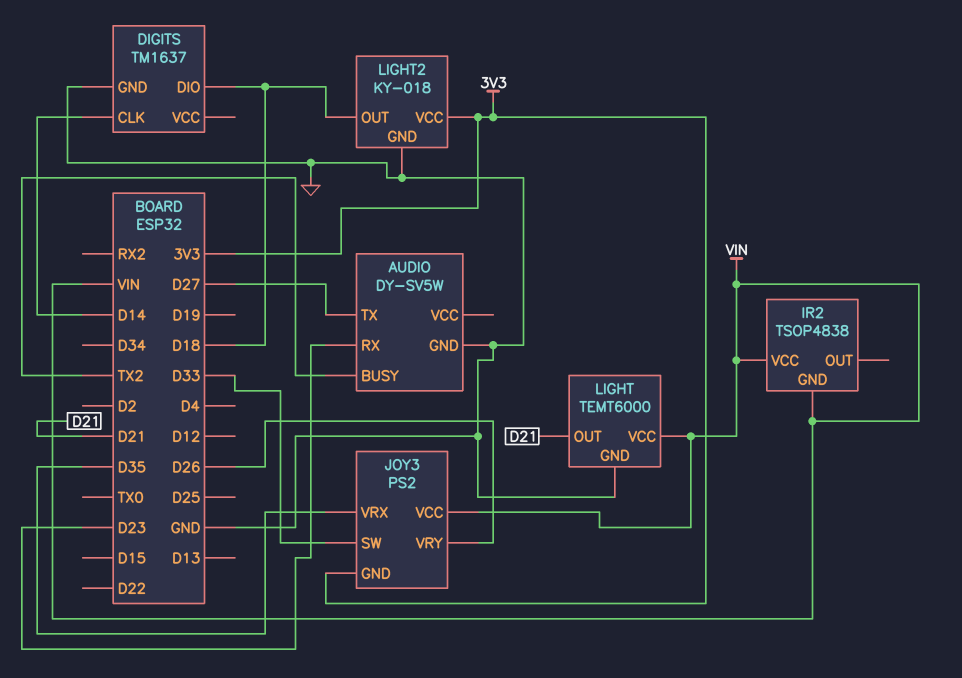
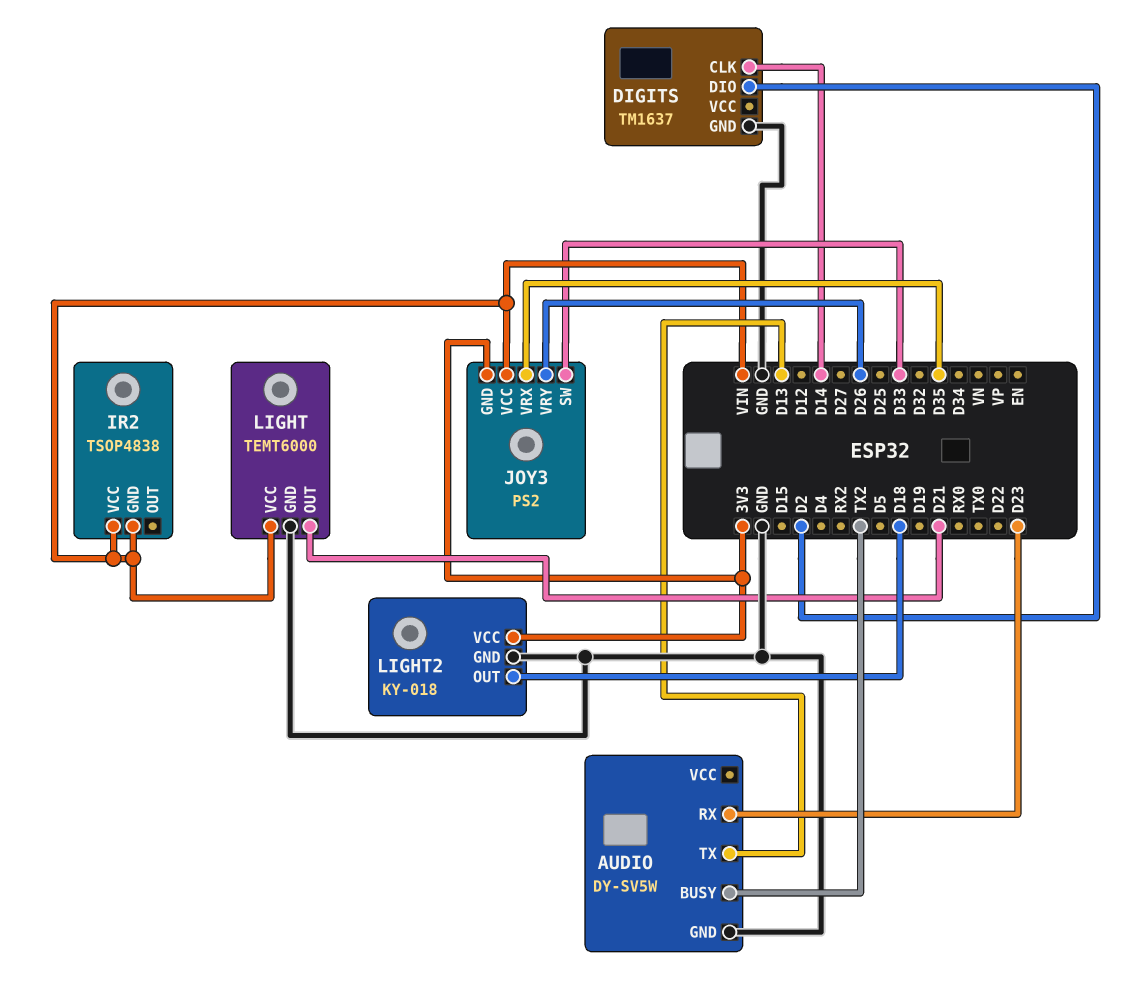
AUDIO pin TX: D27 -> D13
DIGITS pin DIO: D18 -> D2

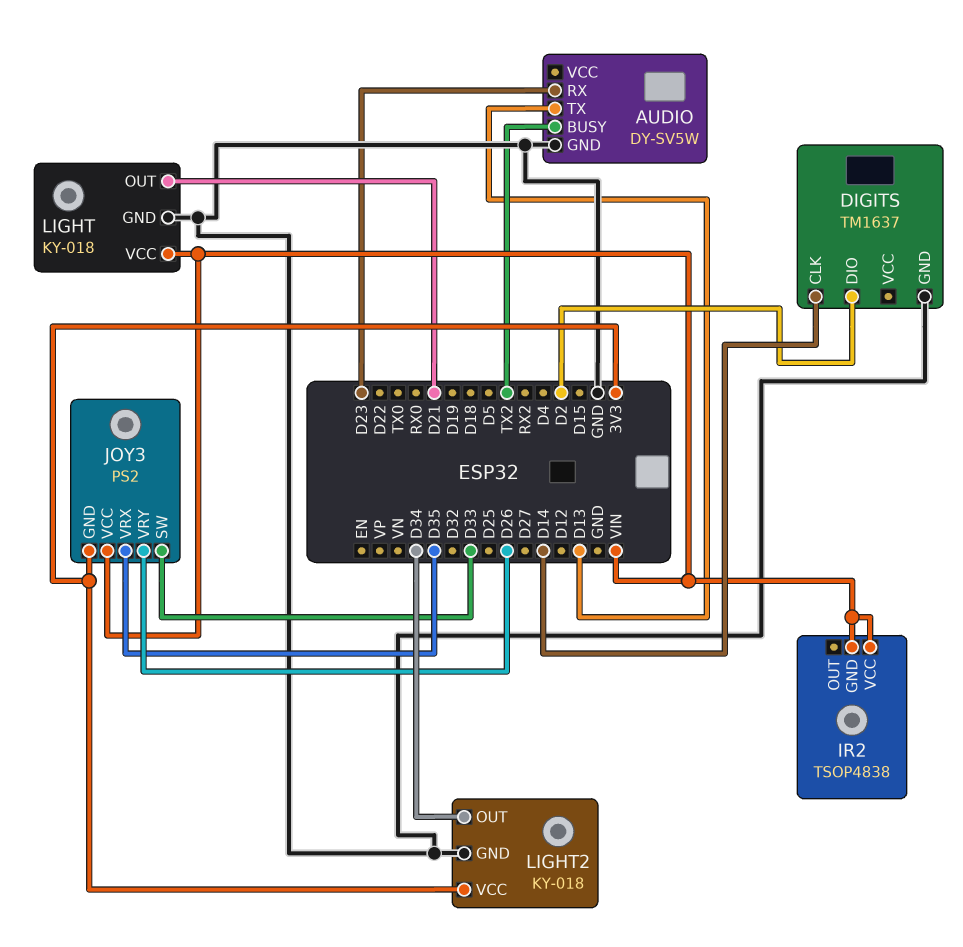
LIGHT: TEMT6000 -> KY-018
LIGHT2 pin OUT: D18 -> D34

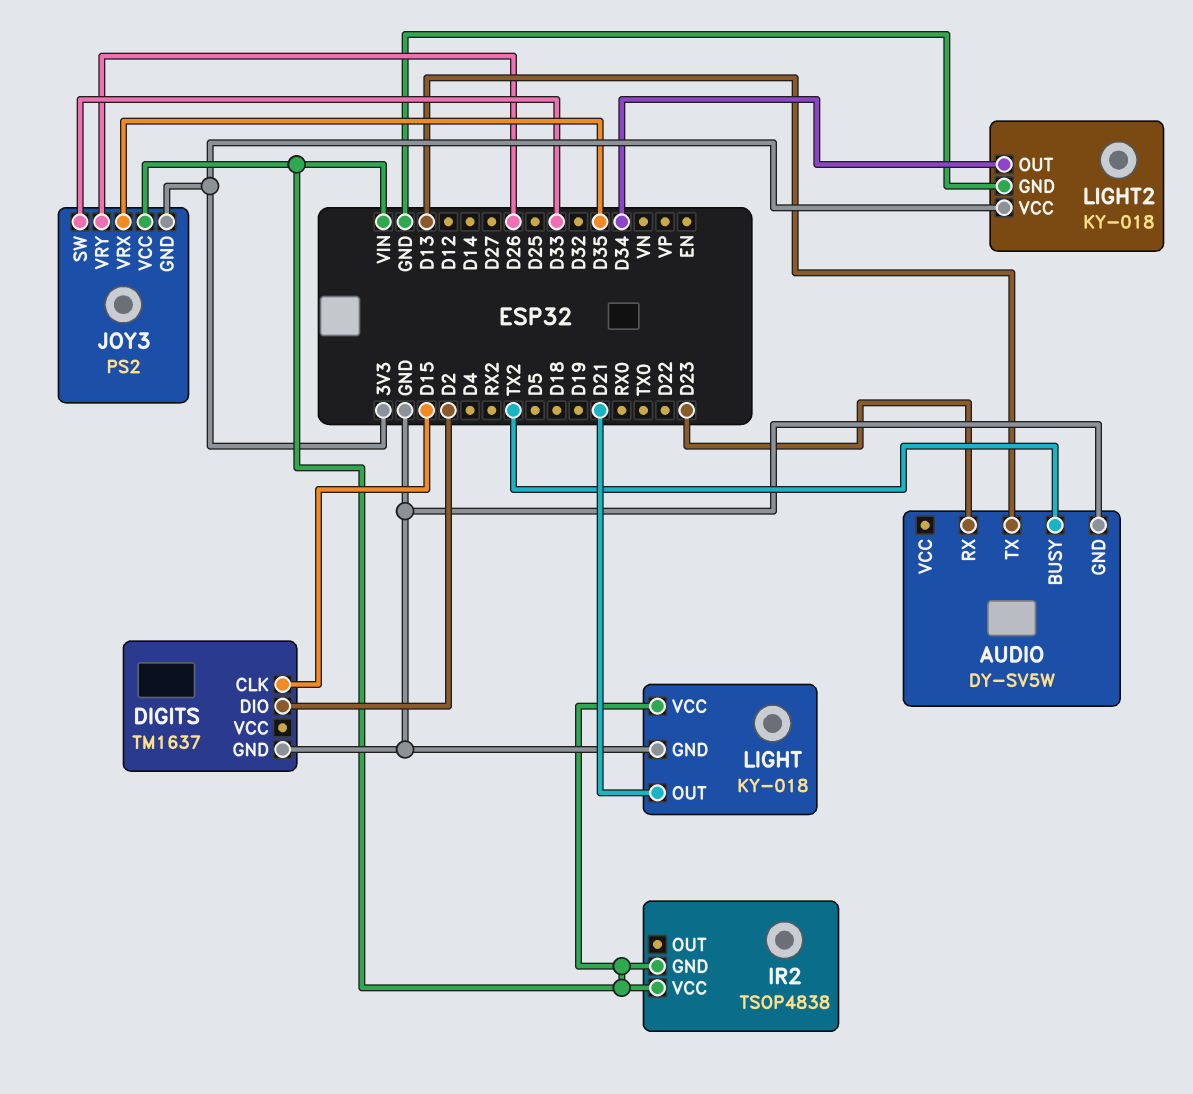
DIGITS pin CLK: D14 -> D15

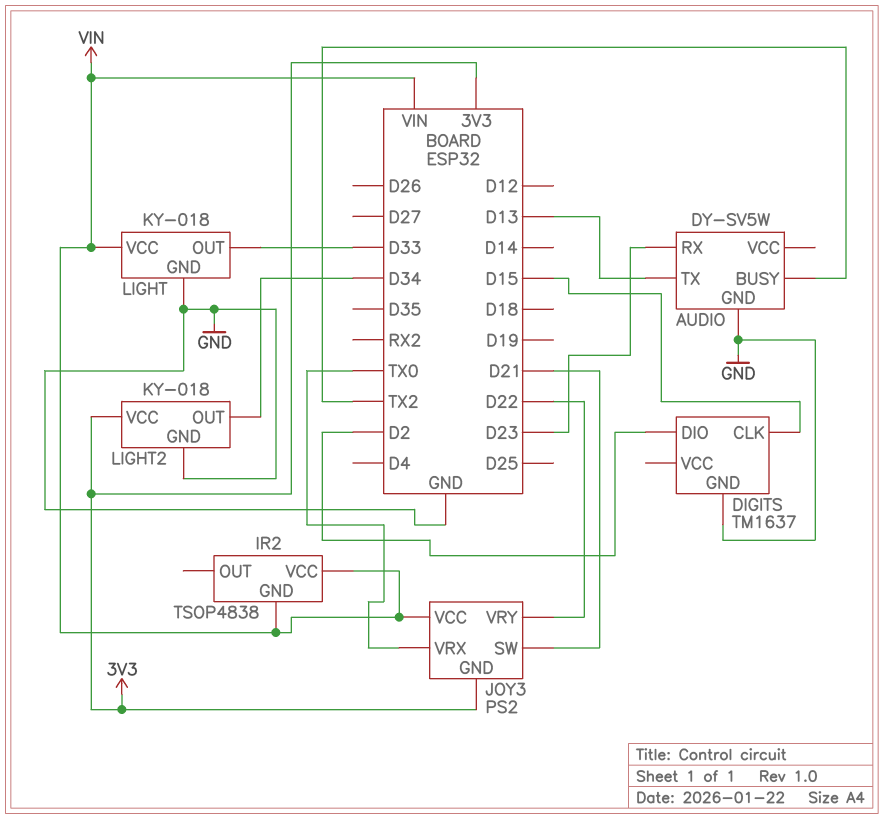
JOY3 pin SW: D33 -> D21
JOY3 pin VRX: D35 -> TX0
JOY3 pin VRY: D26 -> D22
LIGHT pin OUT: D21 -> D33

